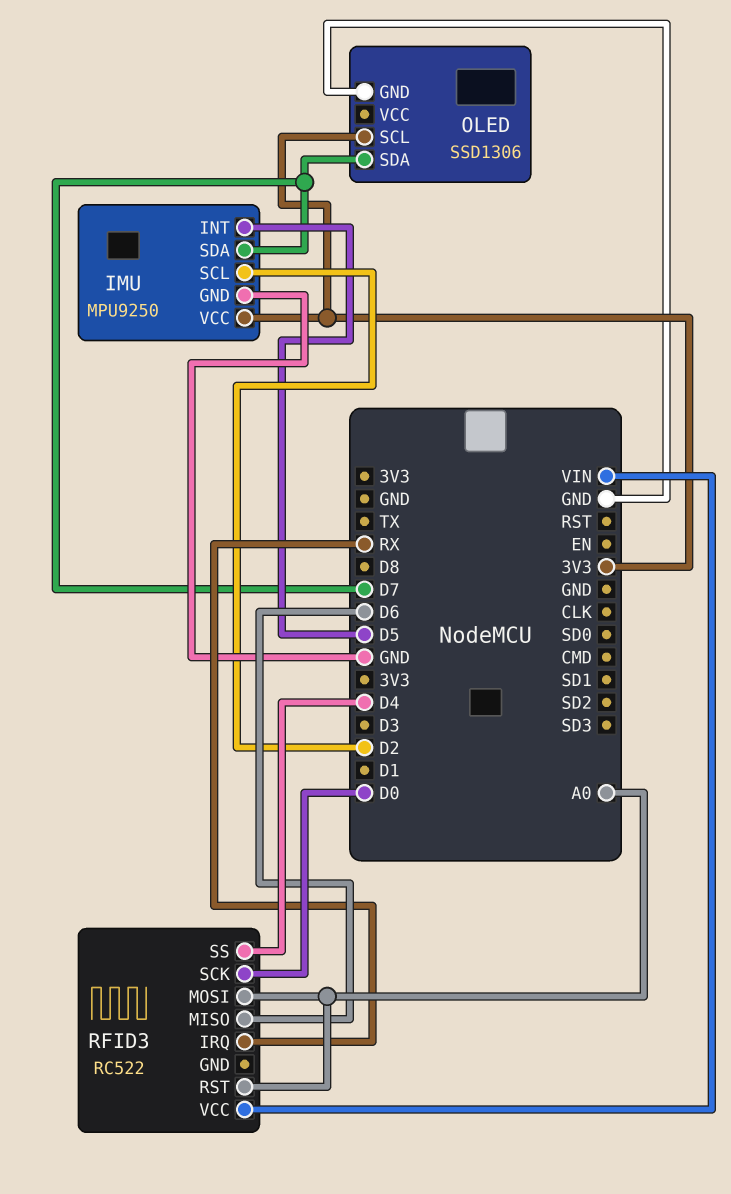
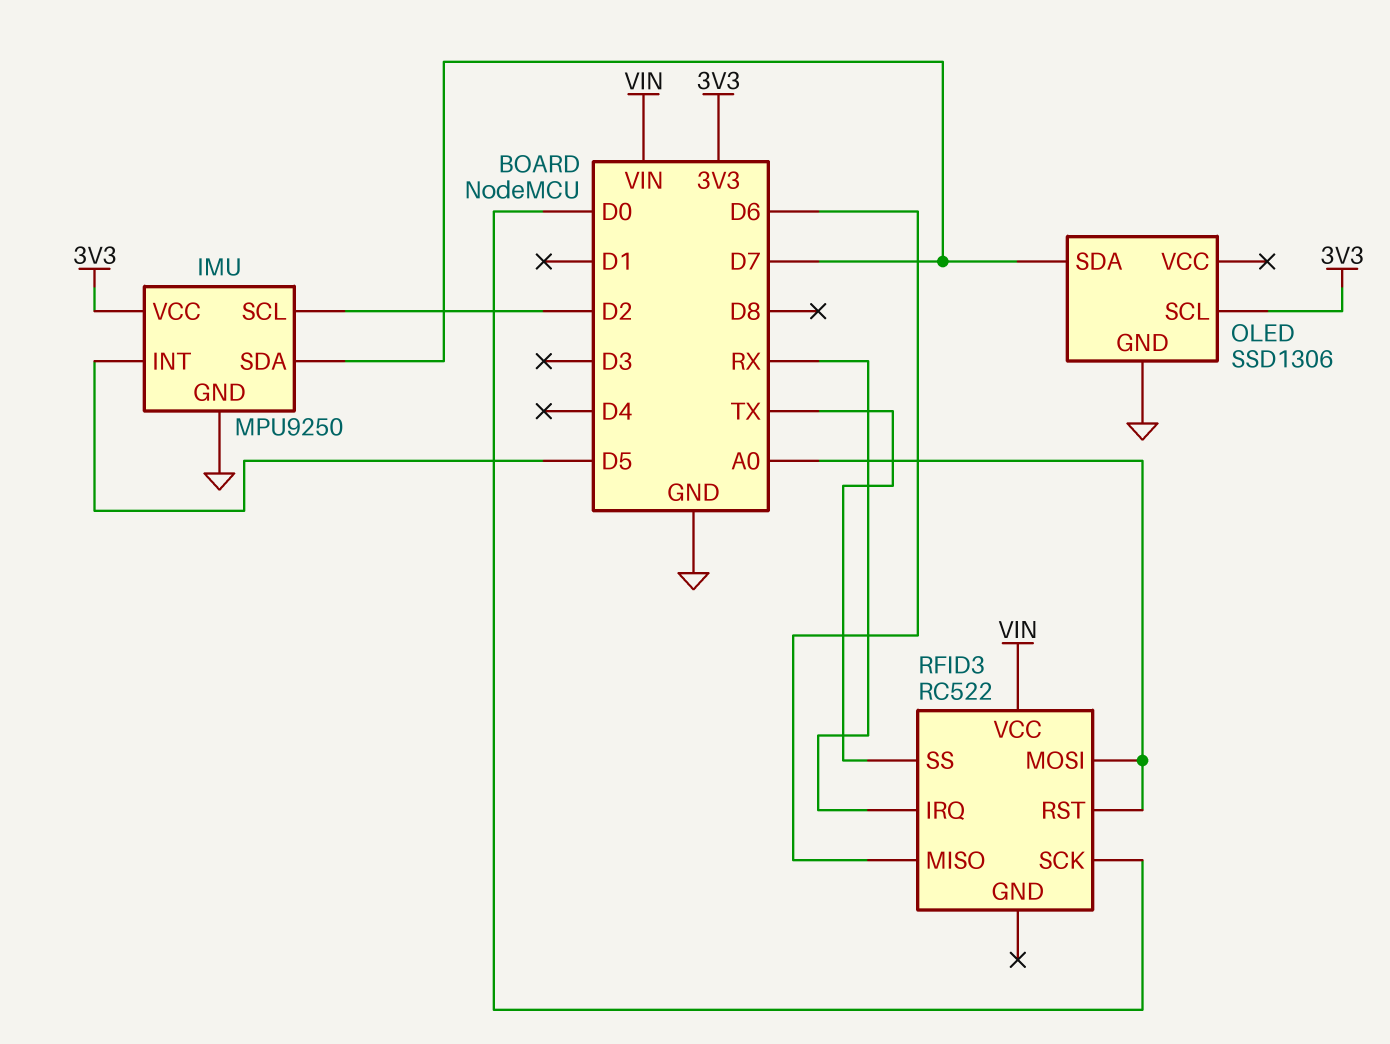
RFID3 pin SS: D4 -> TX

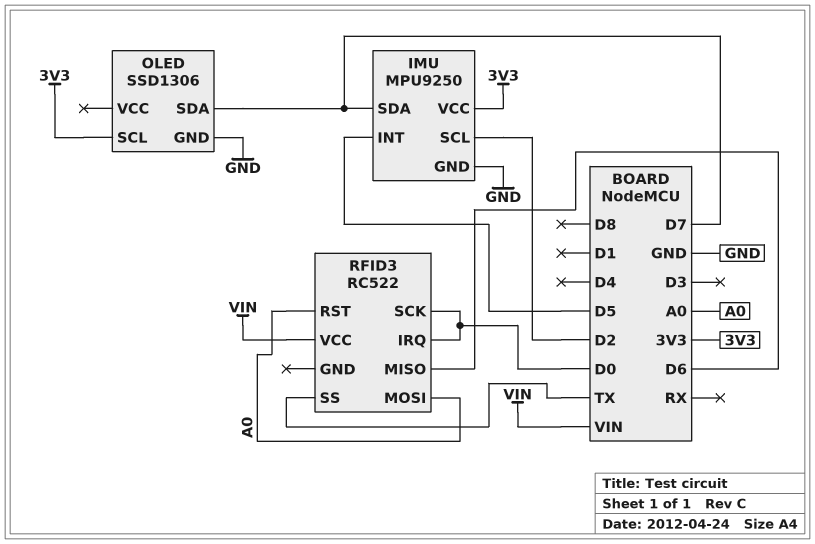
RFID3 pin IRQ: RX -> D0

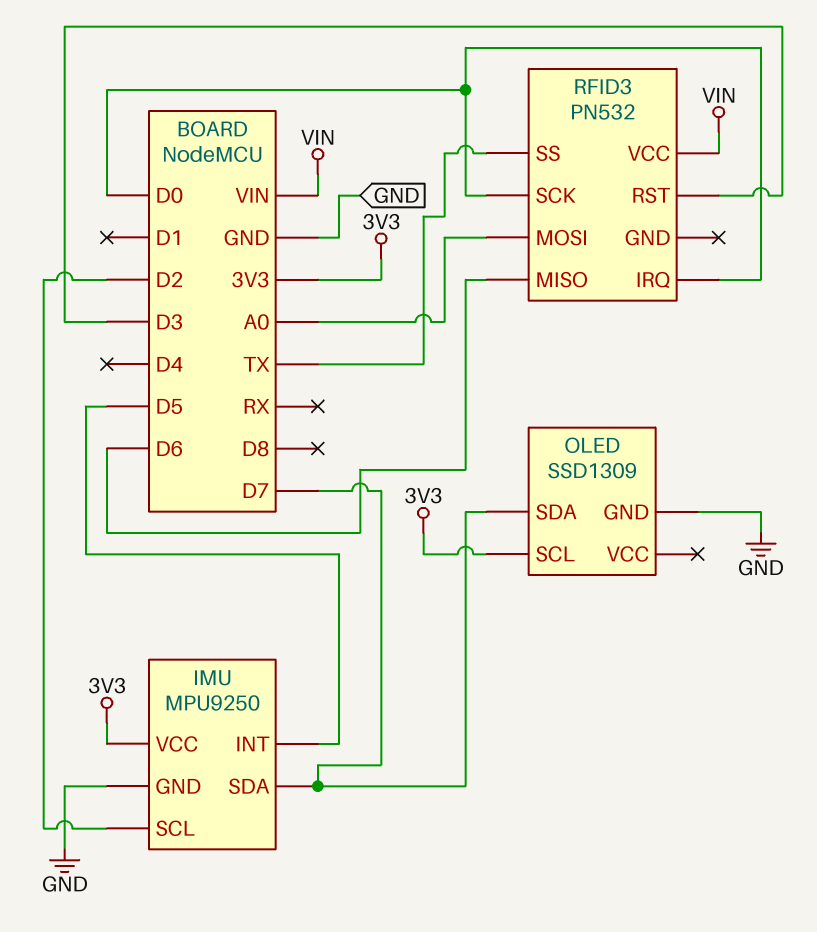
OLED: SSD1306 -> SSD1309
RFID3: RC522 -> PN532
RFID3 pin RST: A0 -> D3

